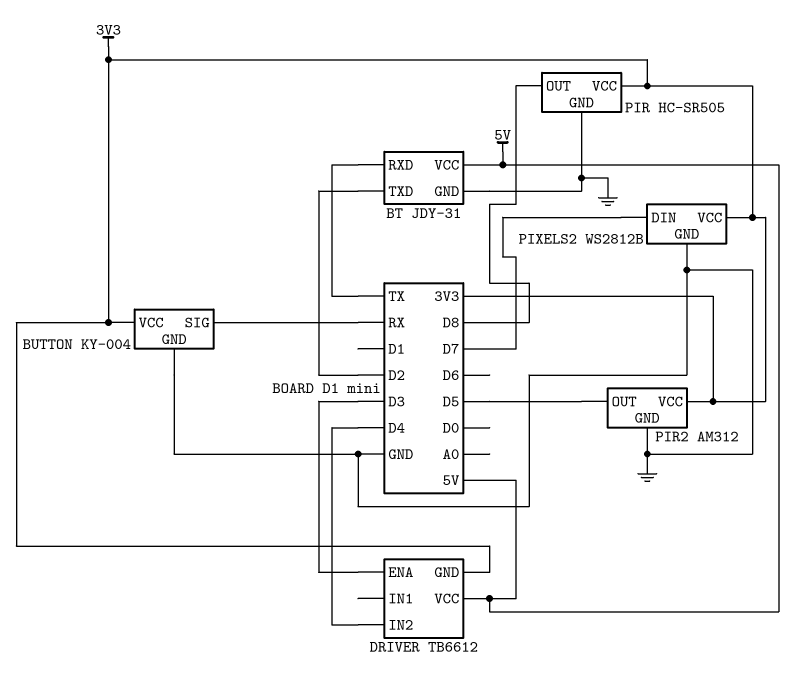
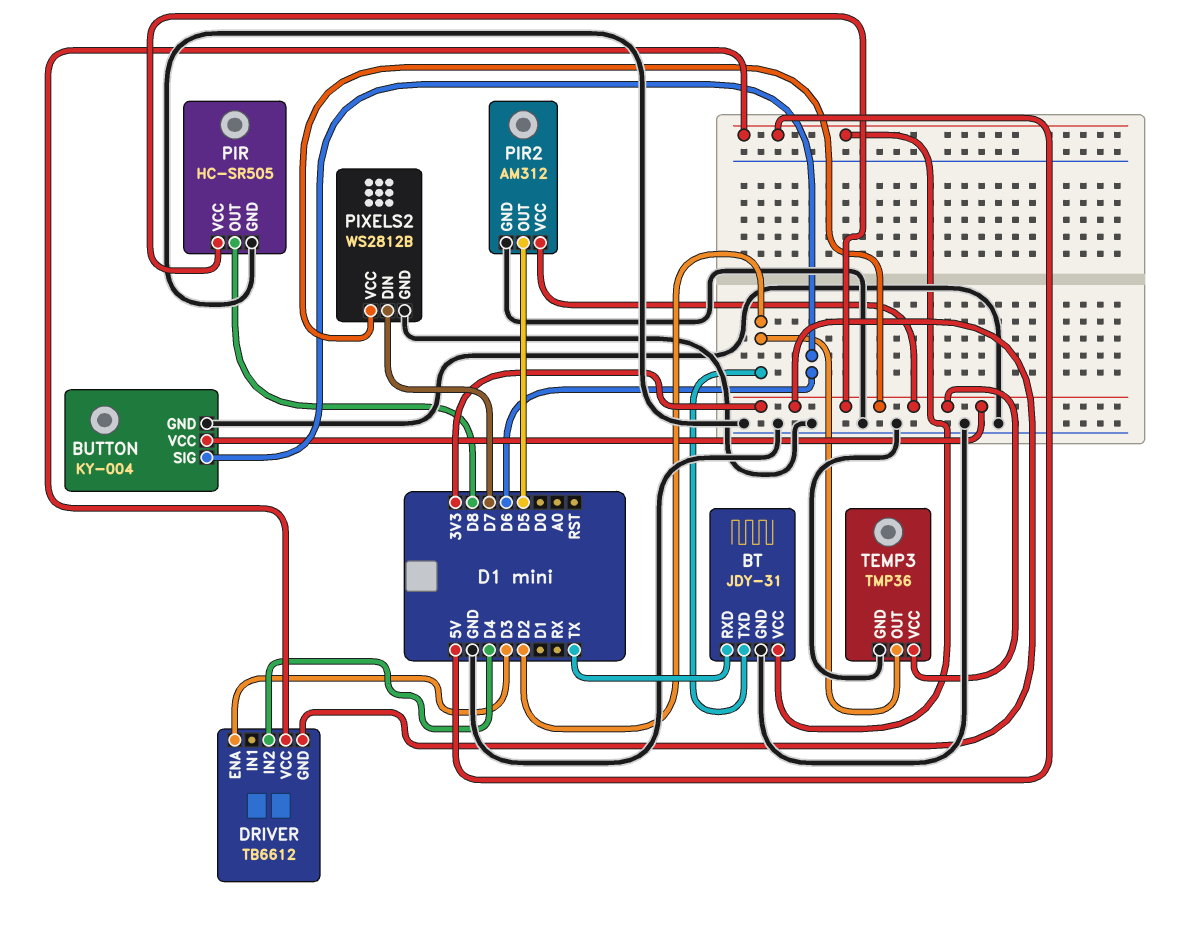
BUTTON pin SIG: RX -> D6
TEMP3: none -> TMP36
TEMP3 pin GND: none -> GND
TEMP3 pin OUT: none -> D2
TEMP3 pin VCC: none -> 3V3

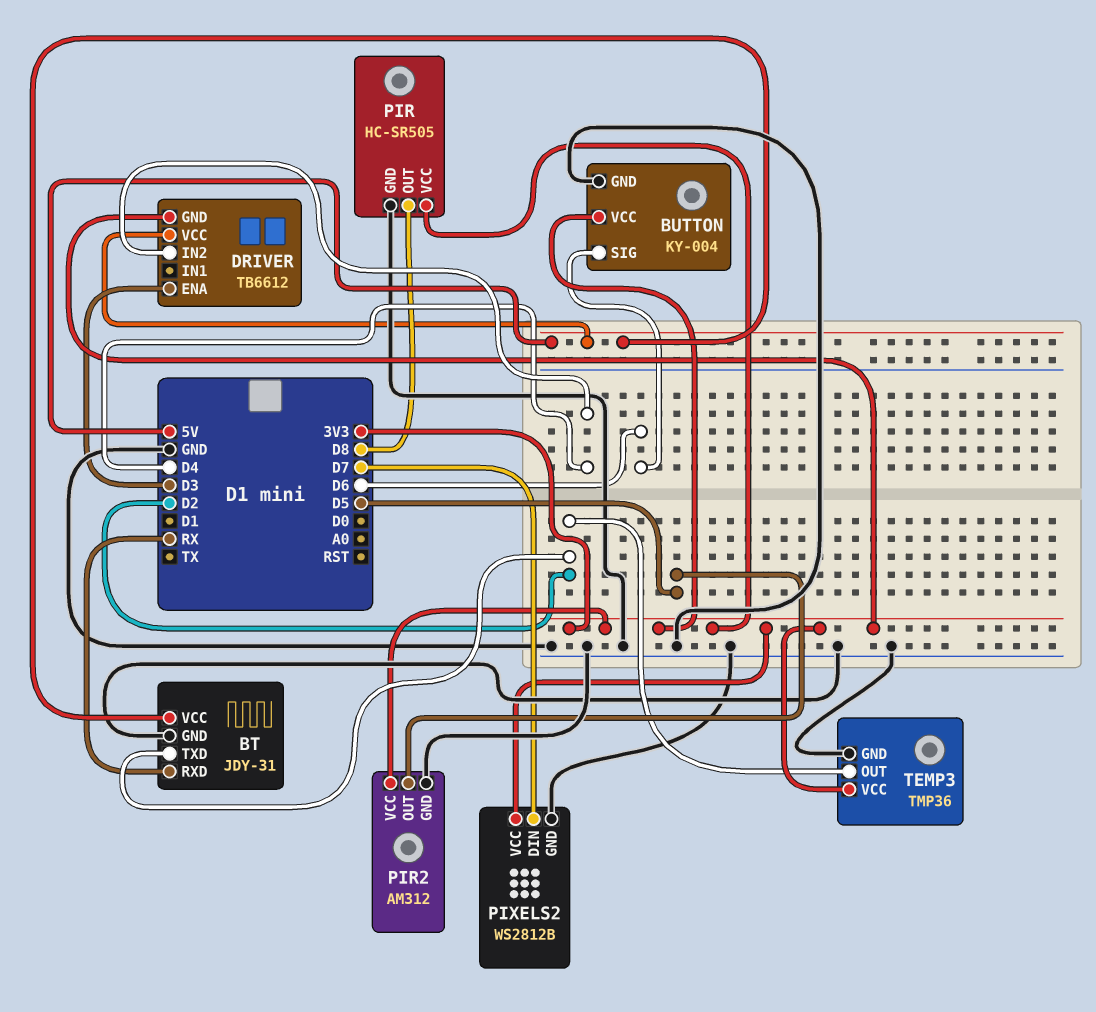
BT pin RXD: TX -> RX

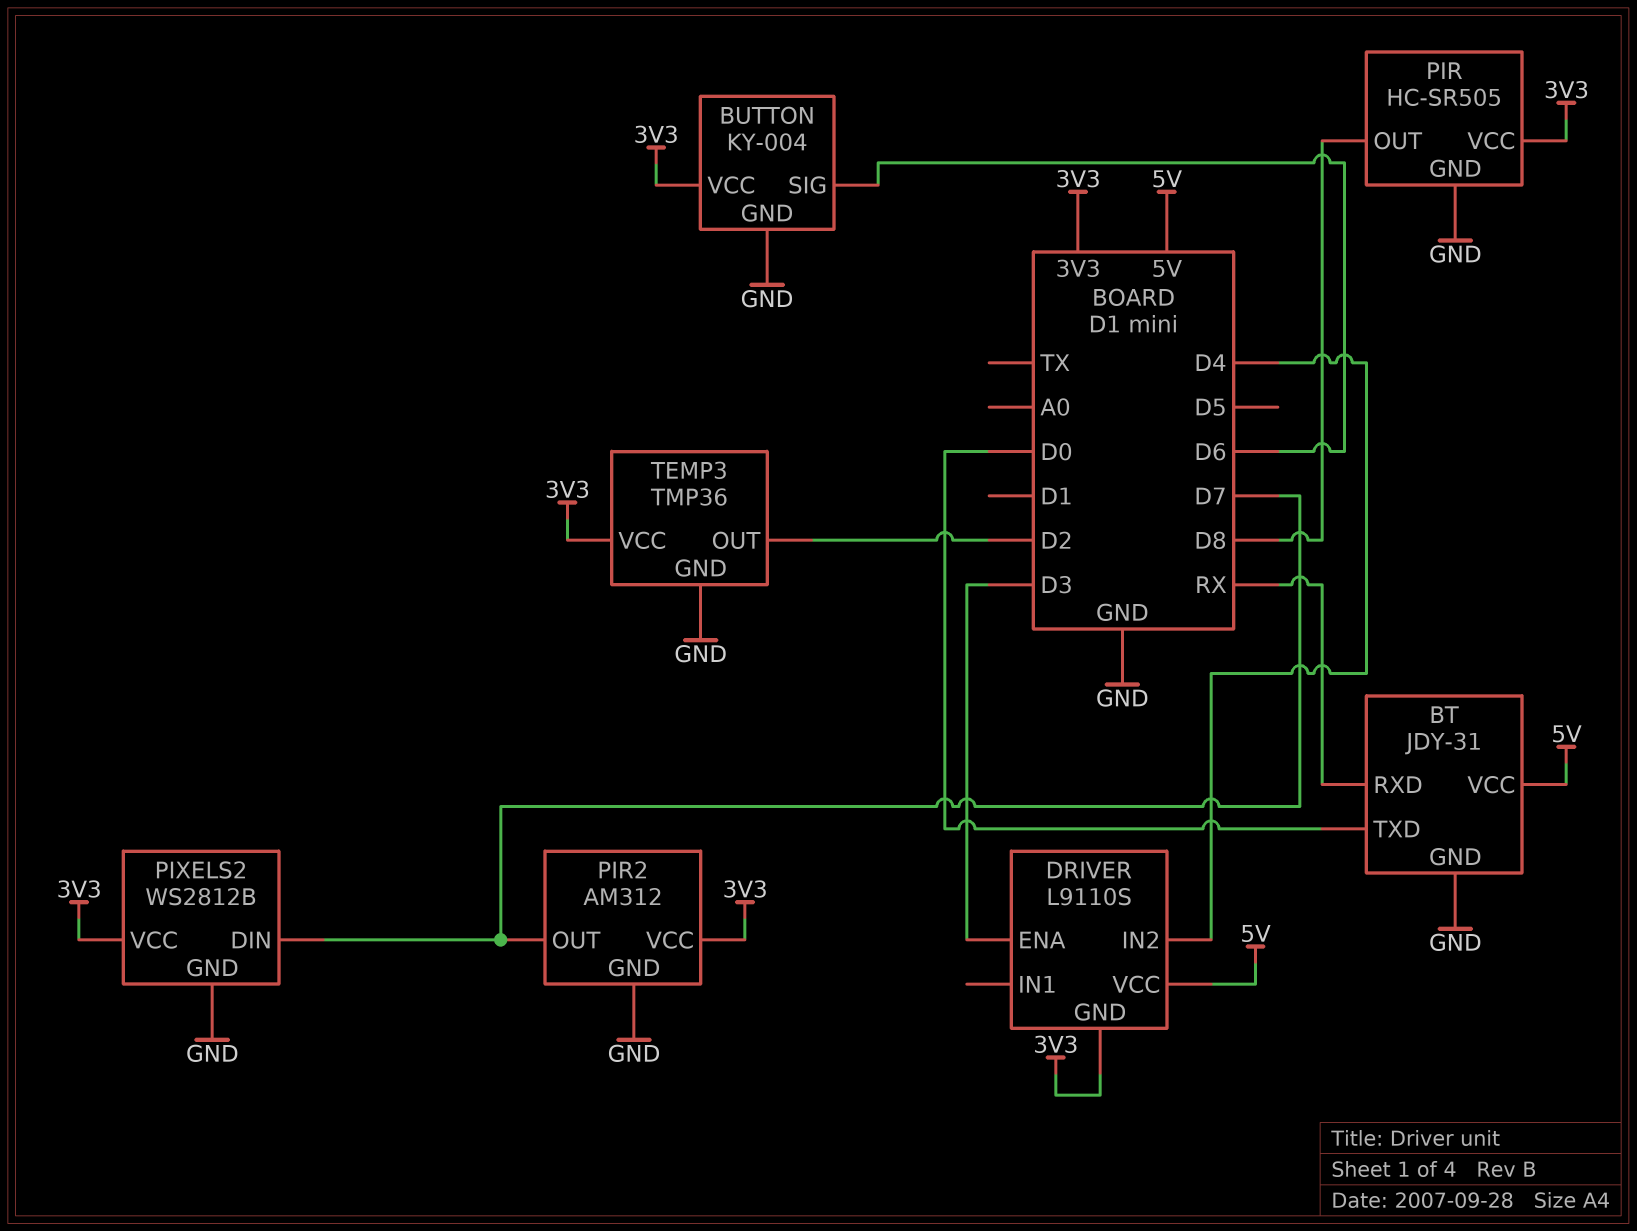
BT pin TXD: D2 -> D0
DRIVER: TB6612 -> L9110S
PIR2 pin OUT: D5 -> D7

